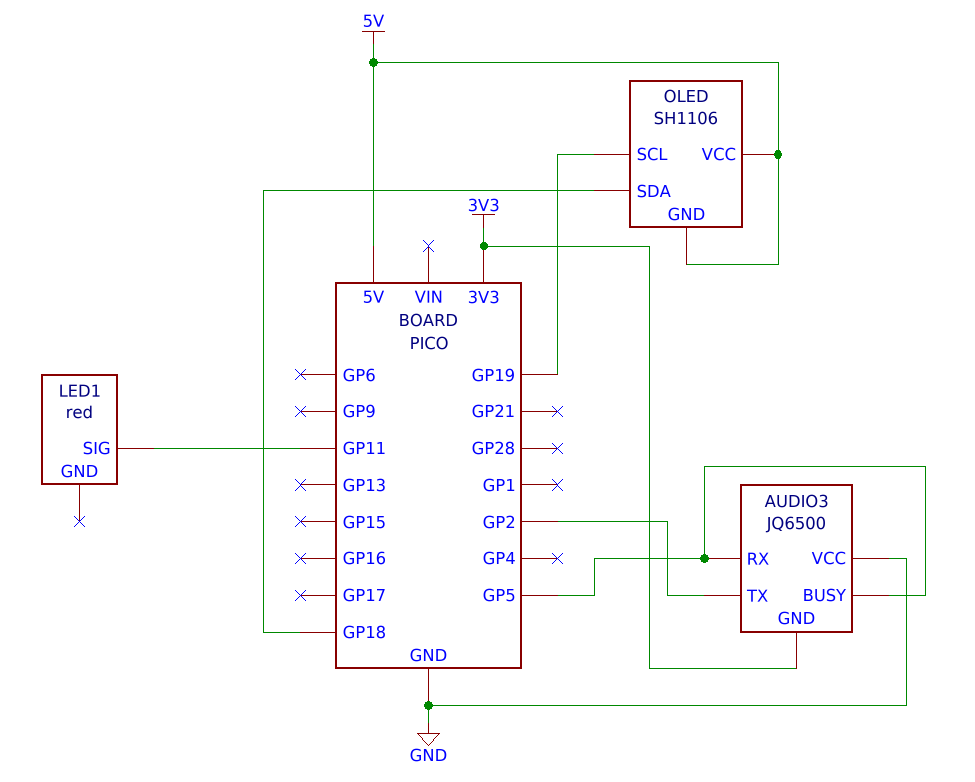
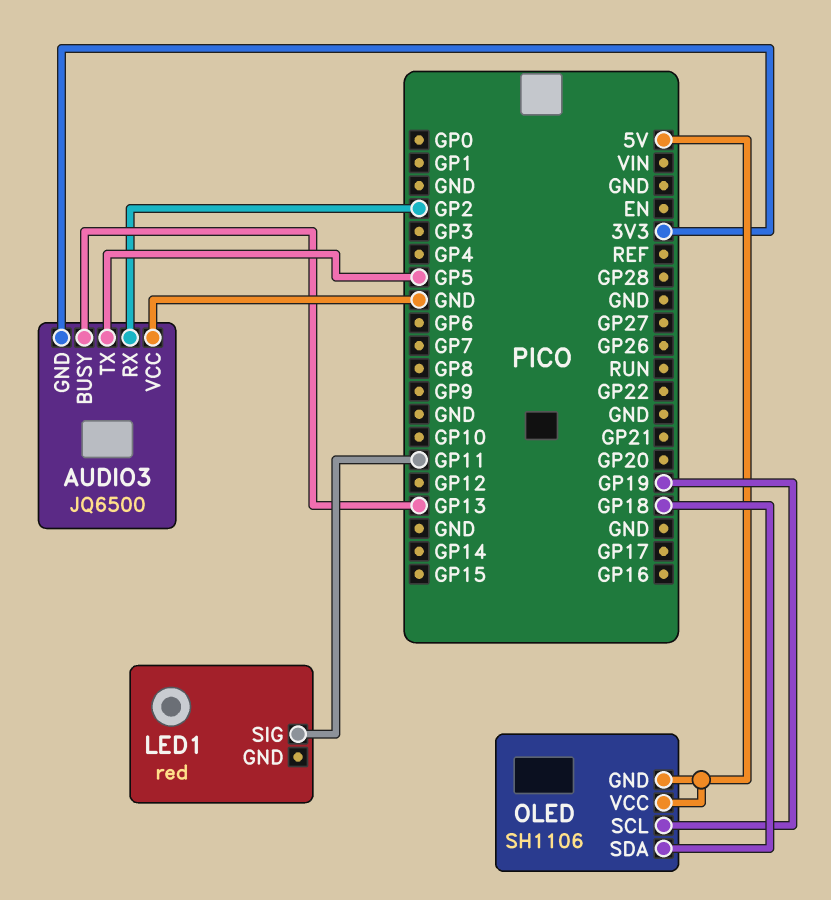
AUDIO3 pin BUSY: GP5 -> GP13
AUDIO3 pin RX: GP5 -> GP2
AUDIO3 pin TX: GP2 -> GP5

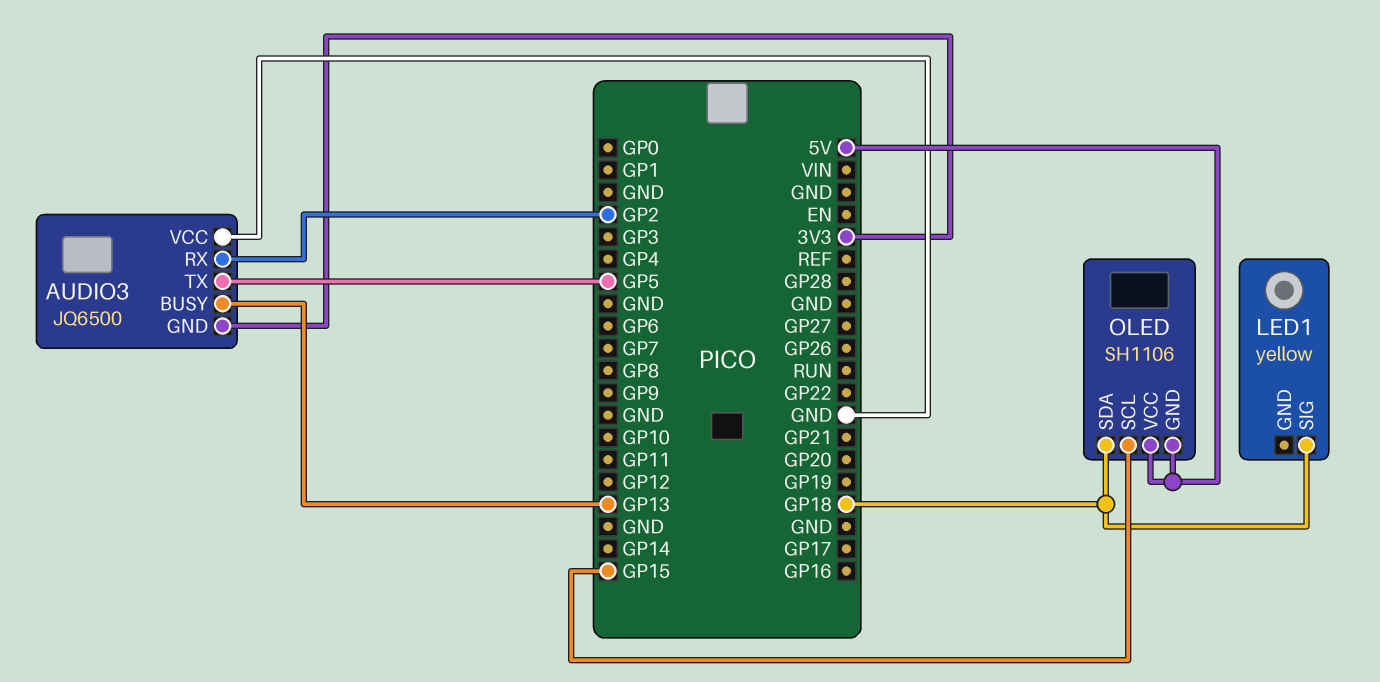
LED1: red -> yellow
LED1 pin SIG: GP11 -> GP18
OLED pin SCL: GP19 -> GP15

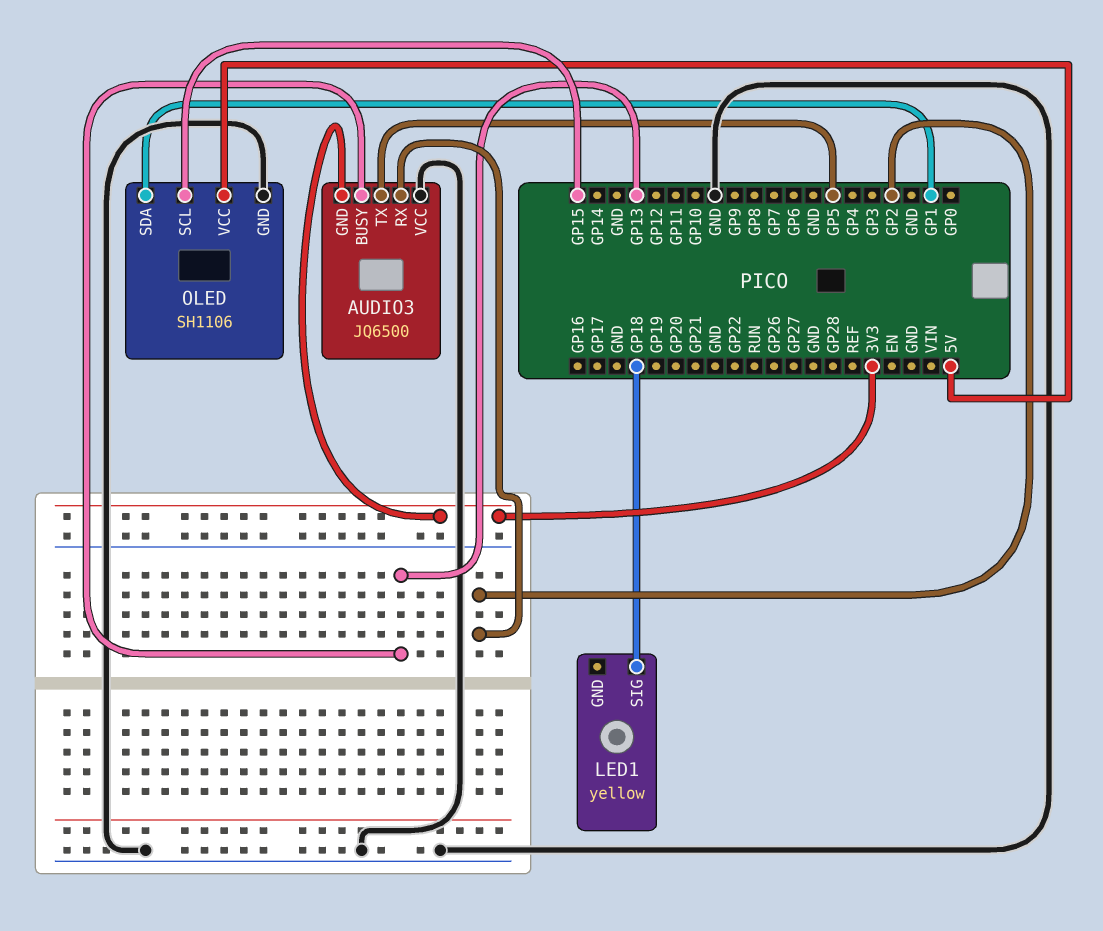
OLED pin GND: 5V -> GND
OLED pin SDA: GP18 -> GP1

